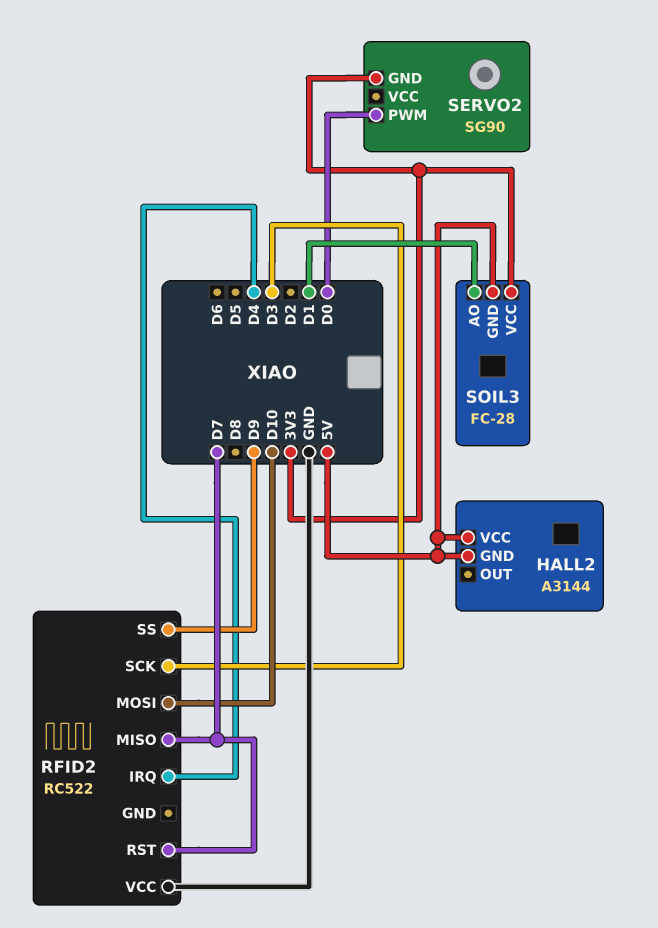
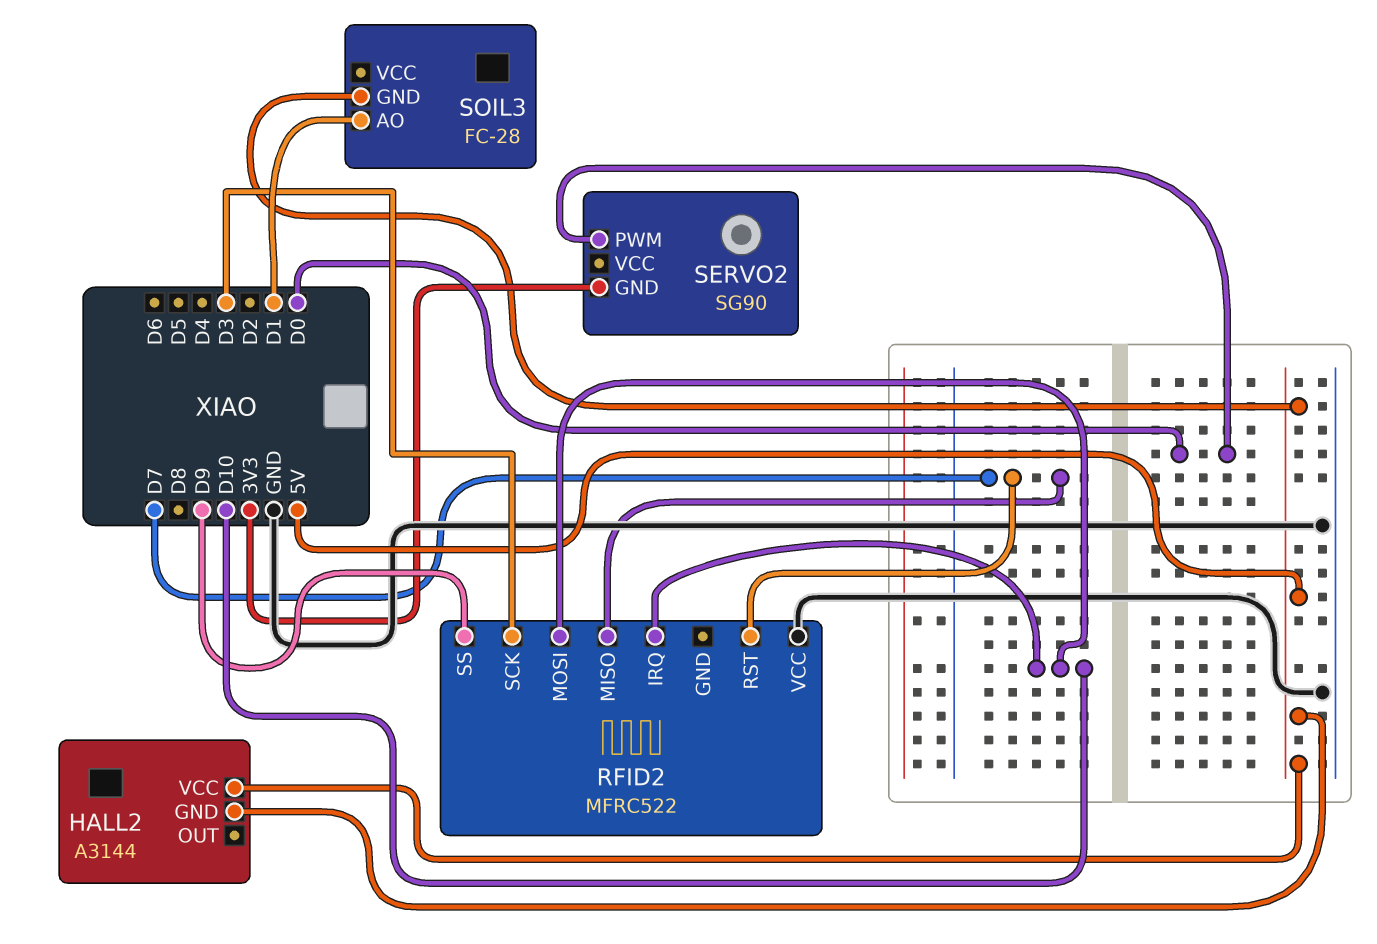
RFID2: RC522 -> MFRC522
RFID2 pin IRQ: D4 -> D10
SOIL3 pin VCC: 3V3 -> none

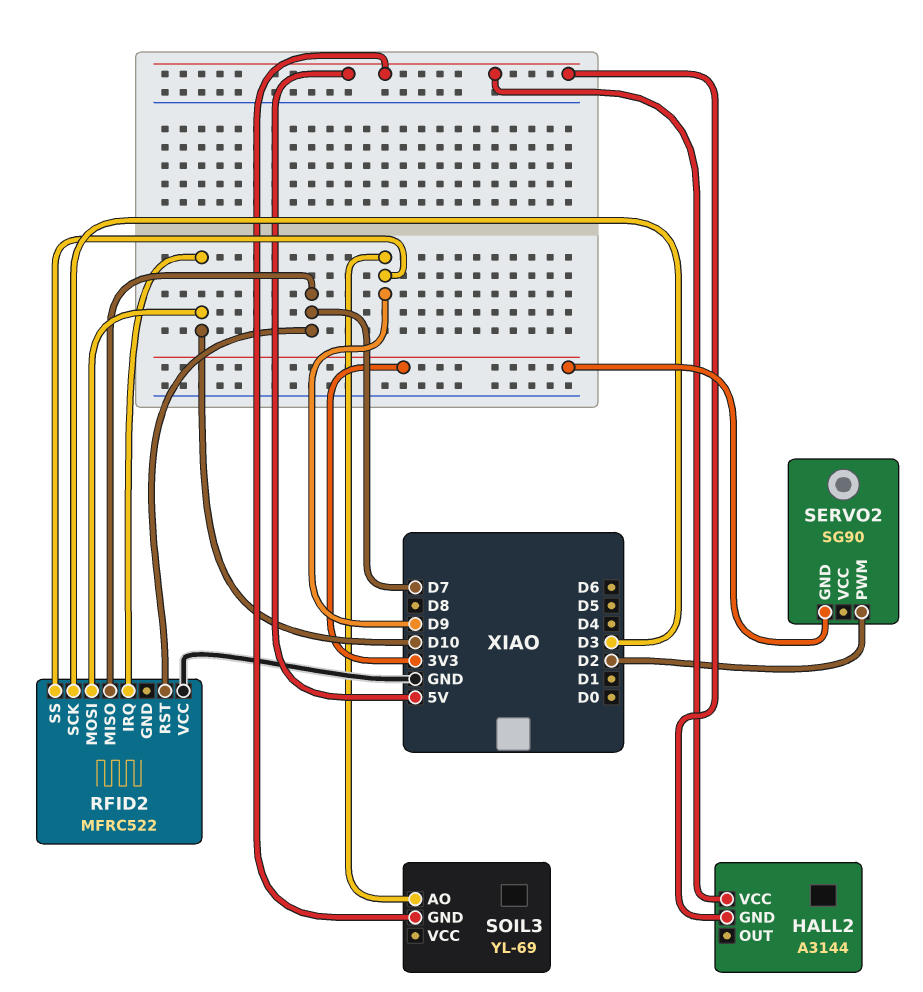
SERVO2 pin PWM: D0 -> D2
SOIL3: FC-28 -> YL-69
SOIL3 pin AO: D1 -> D9

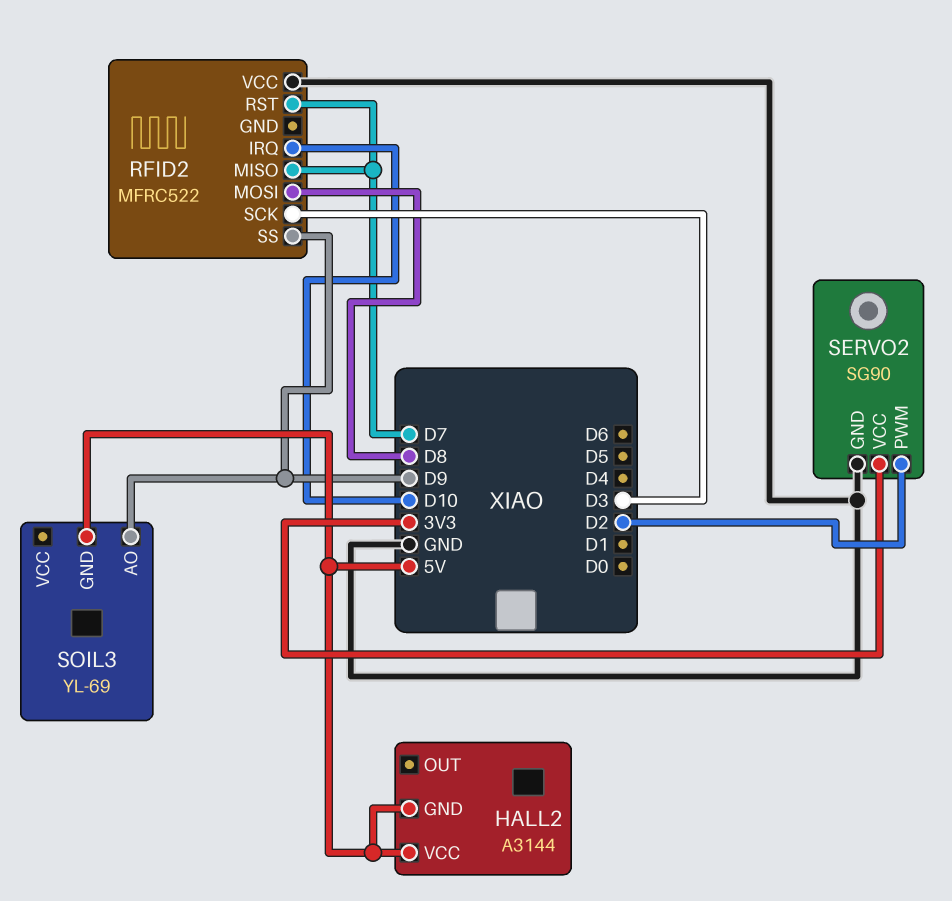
RFID2 pin MOSI: D10 -> D8
SERVO2 pin GND: 3V3 -> GND
SERVO2 pin VCC: none -> 3V3

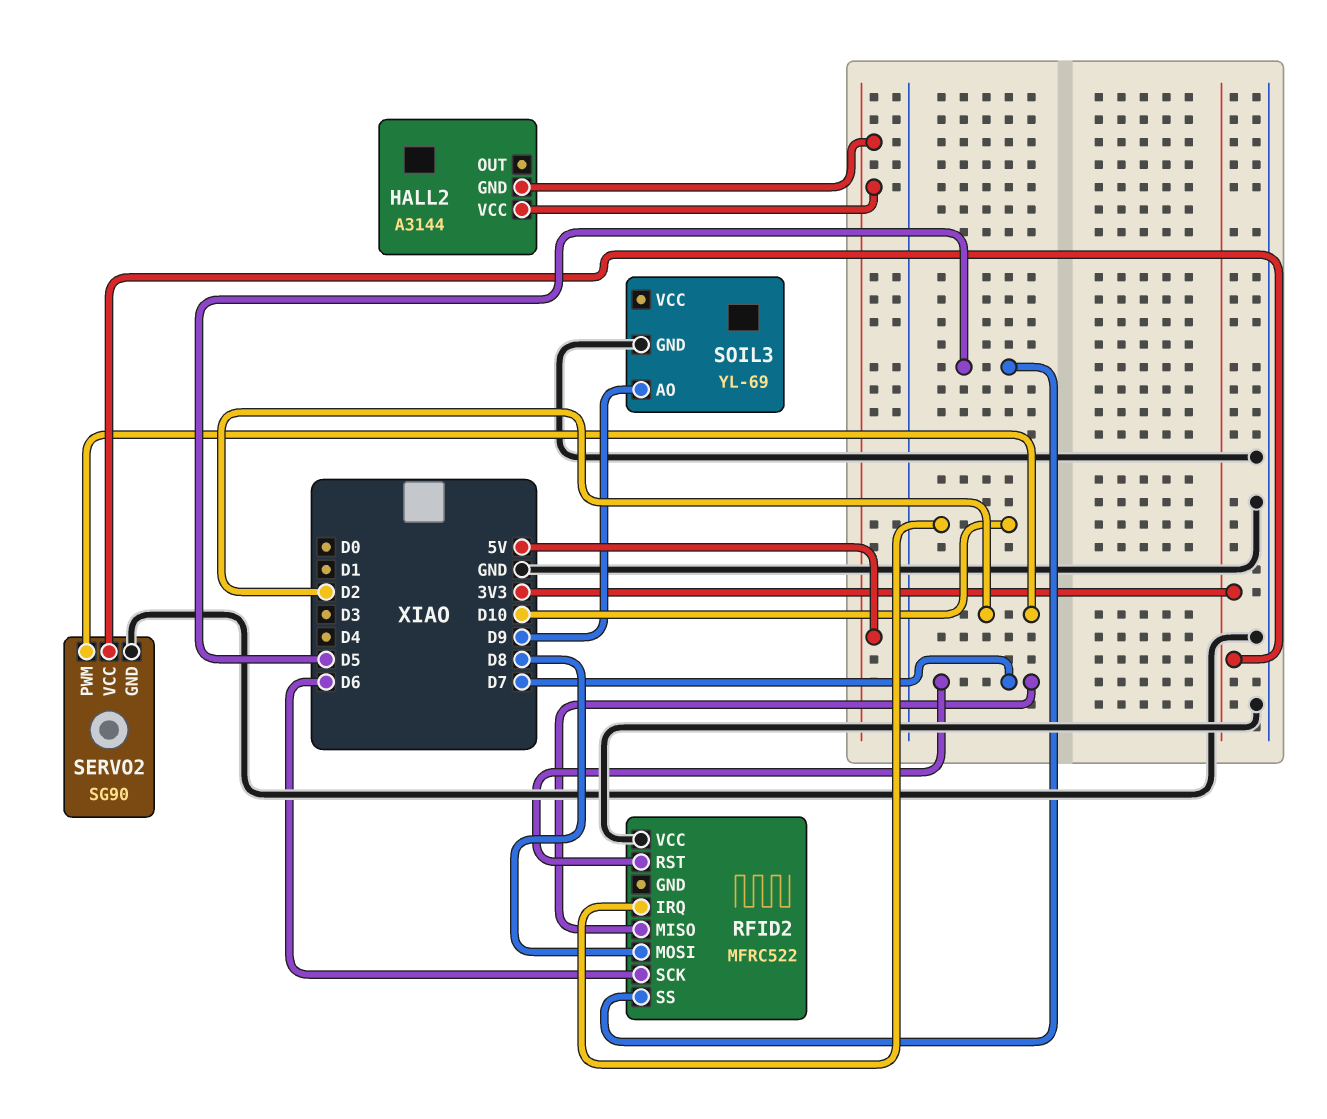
RFID2 pin SCK: D3 -> D6
RFID2 pin SS: D9 -> D5
SOIL3 pin GND: 5V -> GND

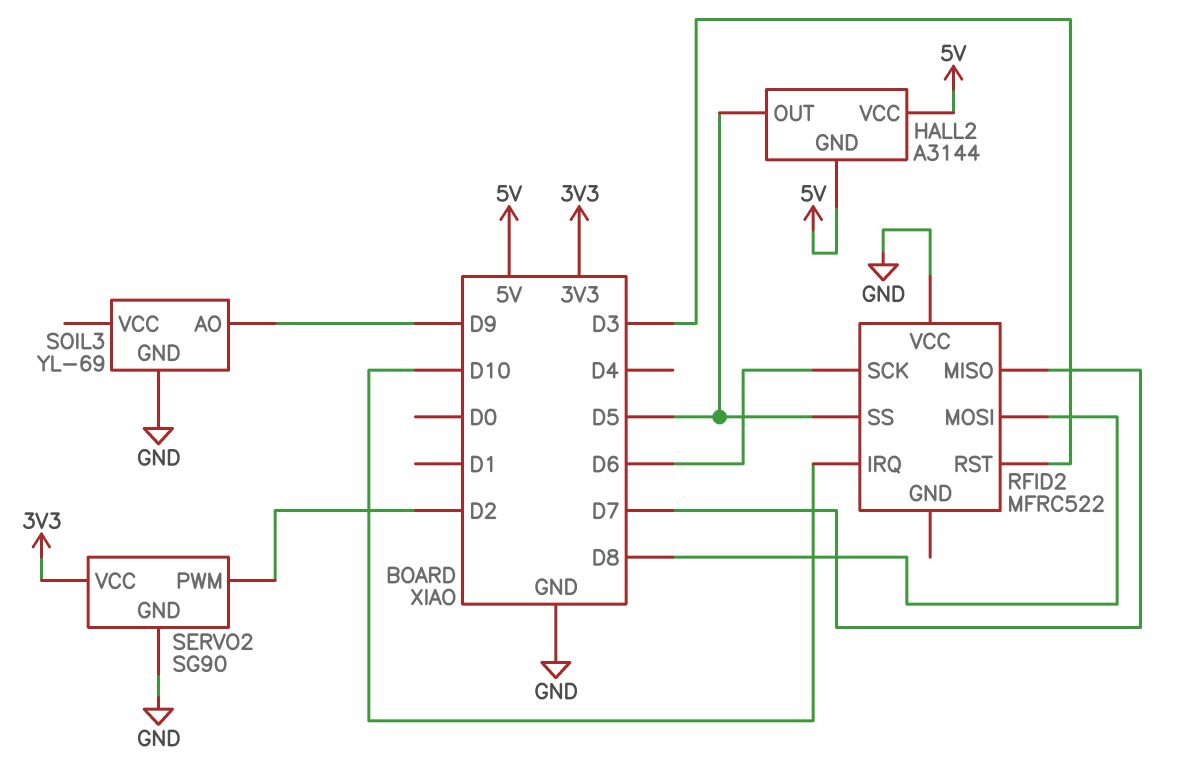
HALL2 pin OUT: none -> D5
RFID2 pin RST: D7 -> D3

